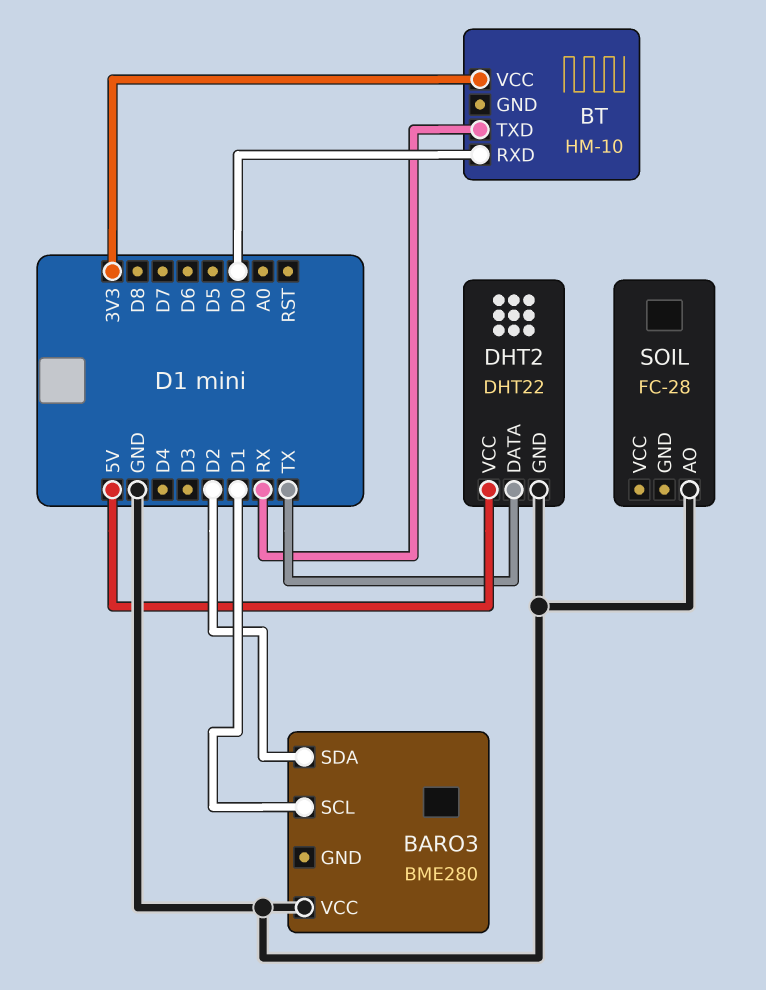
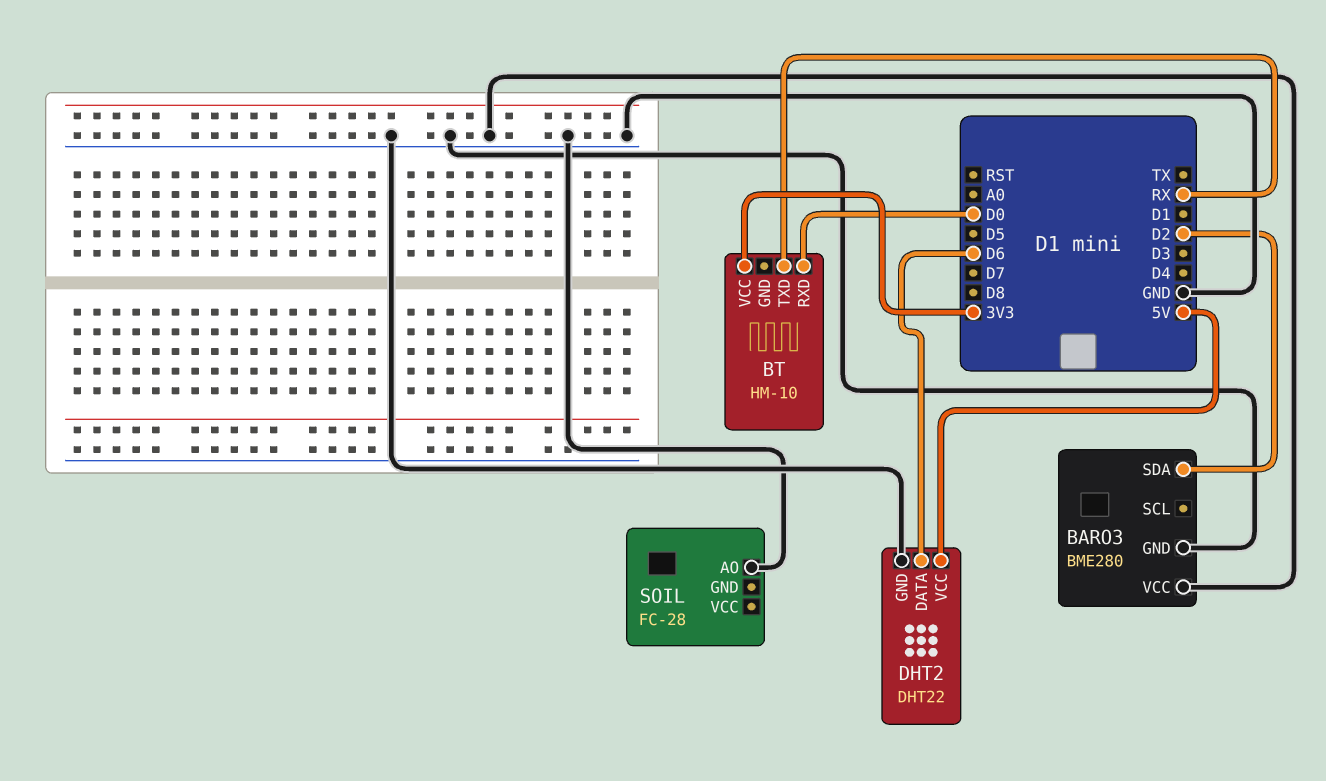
BARO3 pin GND: none -> GND
BARO3 pin SCL: D1 -> none
DHT2 pin DATA: TX -> D6

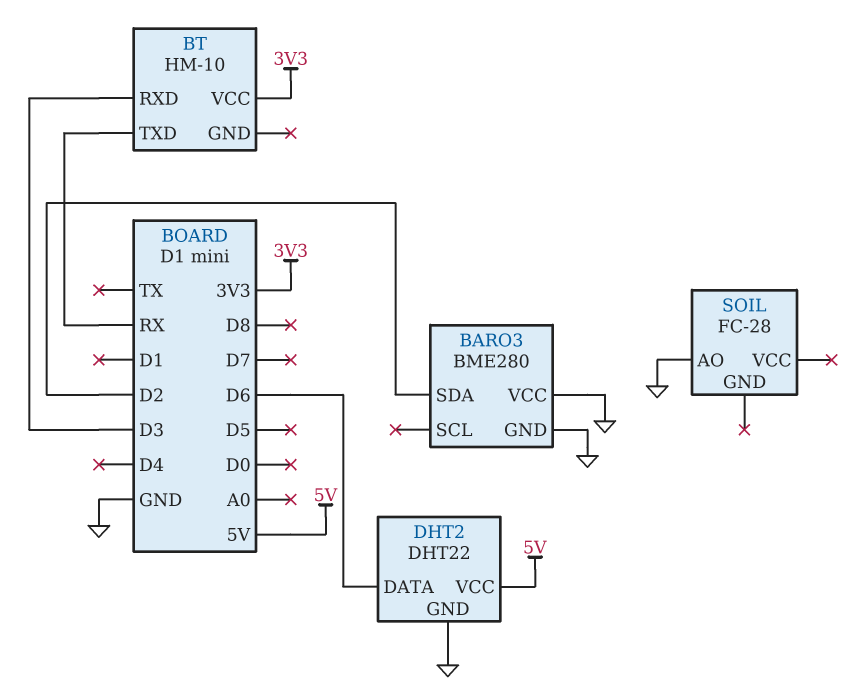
BT pin RXD: D0 -> D3

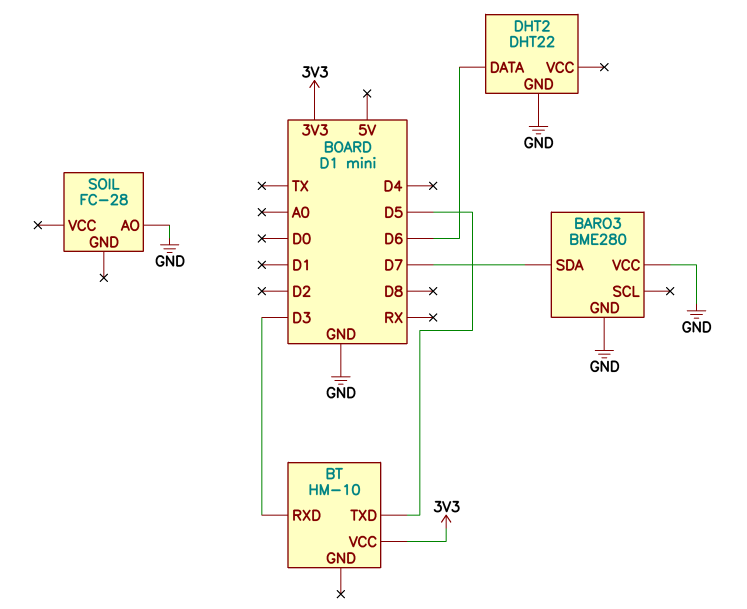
BARO3 pin SDA: D2 -> D7
BT pin TXD: RX -> D5
DHT2 pin VCC: 5V -> none

